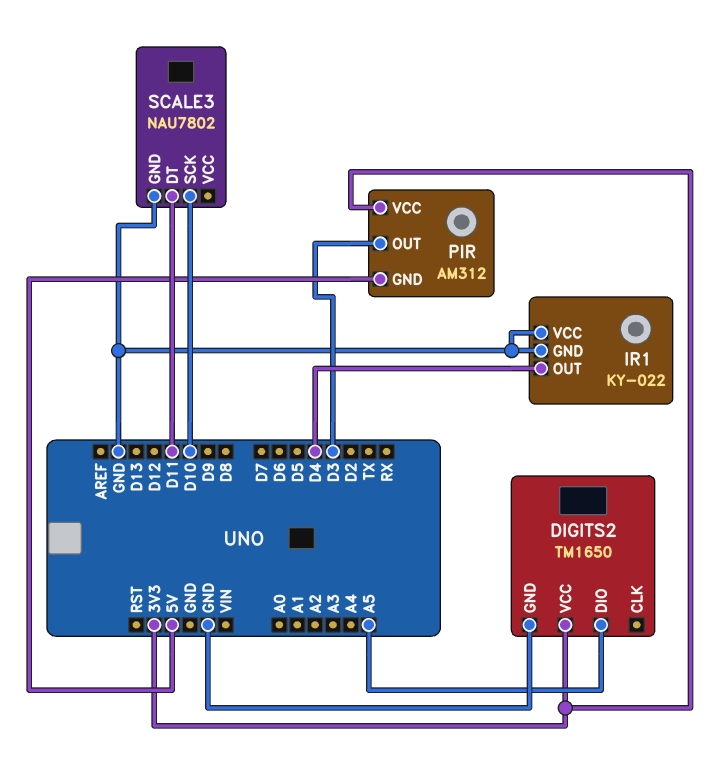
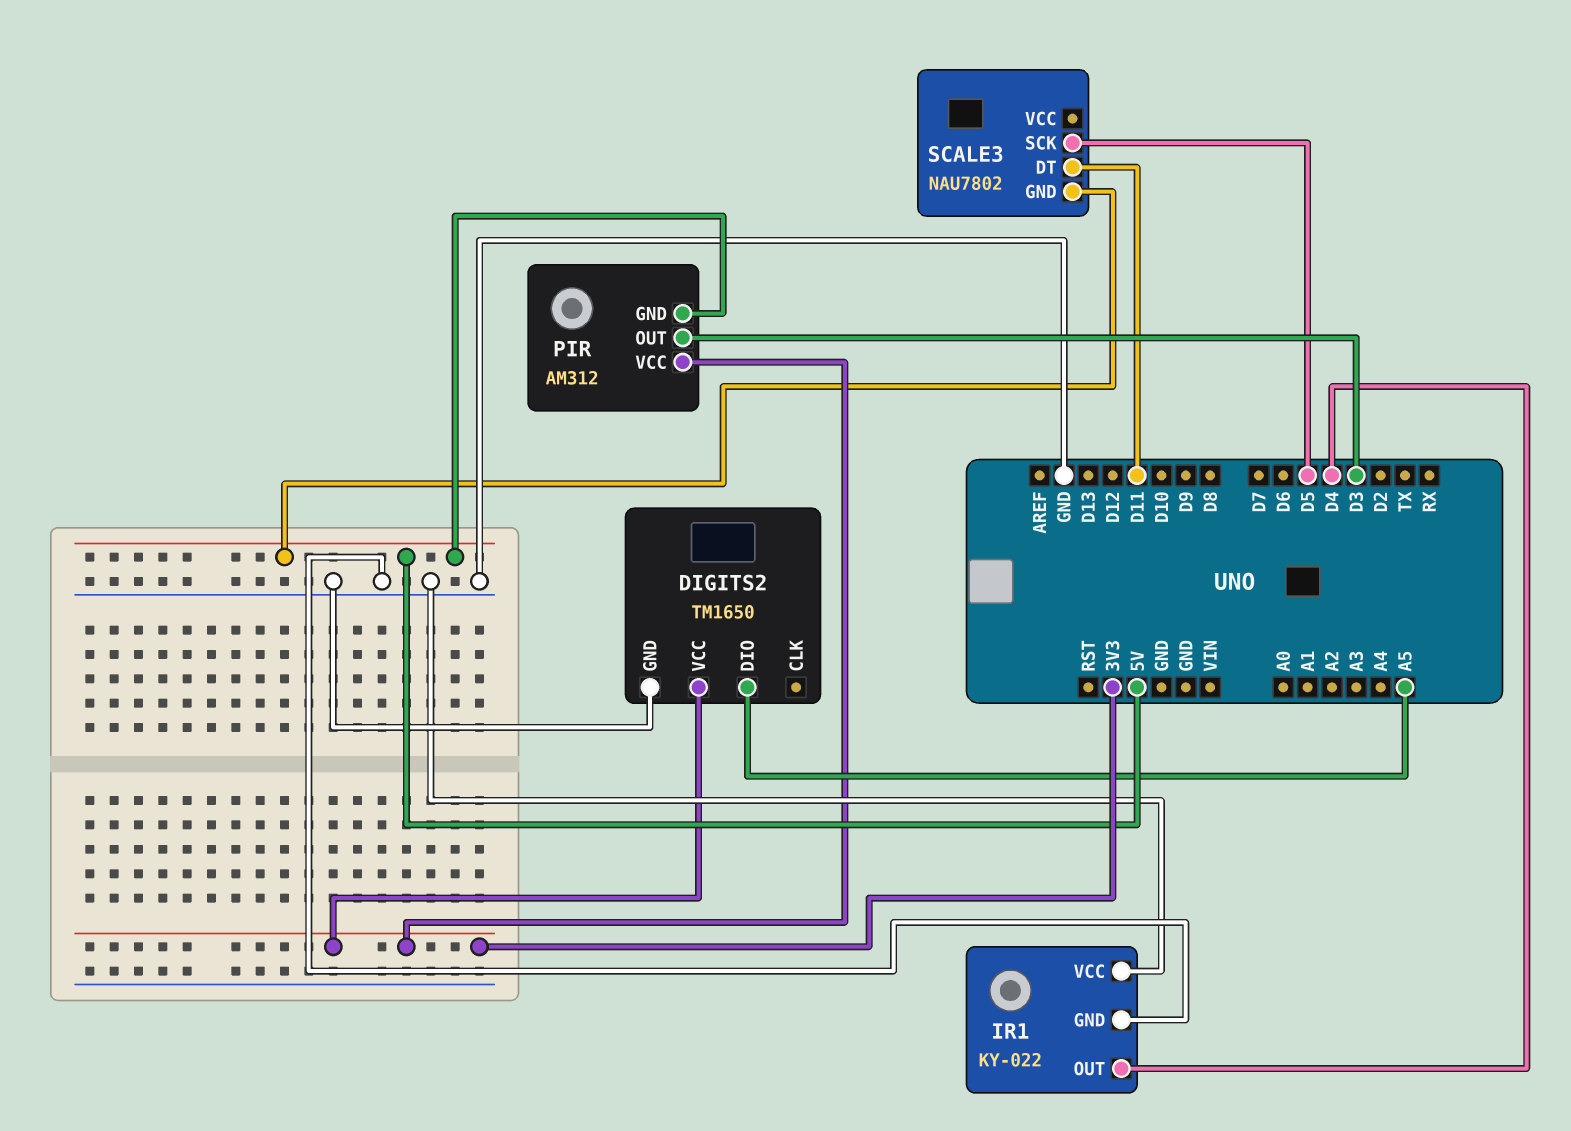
SCALE3 pin GND: GND -> 5V
SCALE3 pin SCK: D10 -> D5

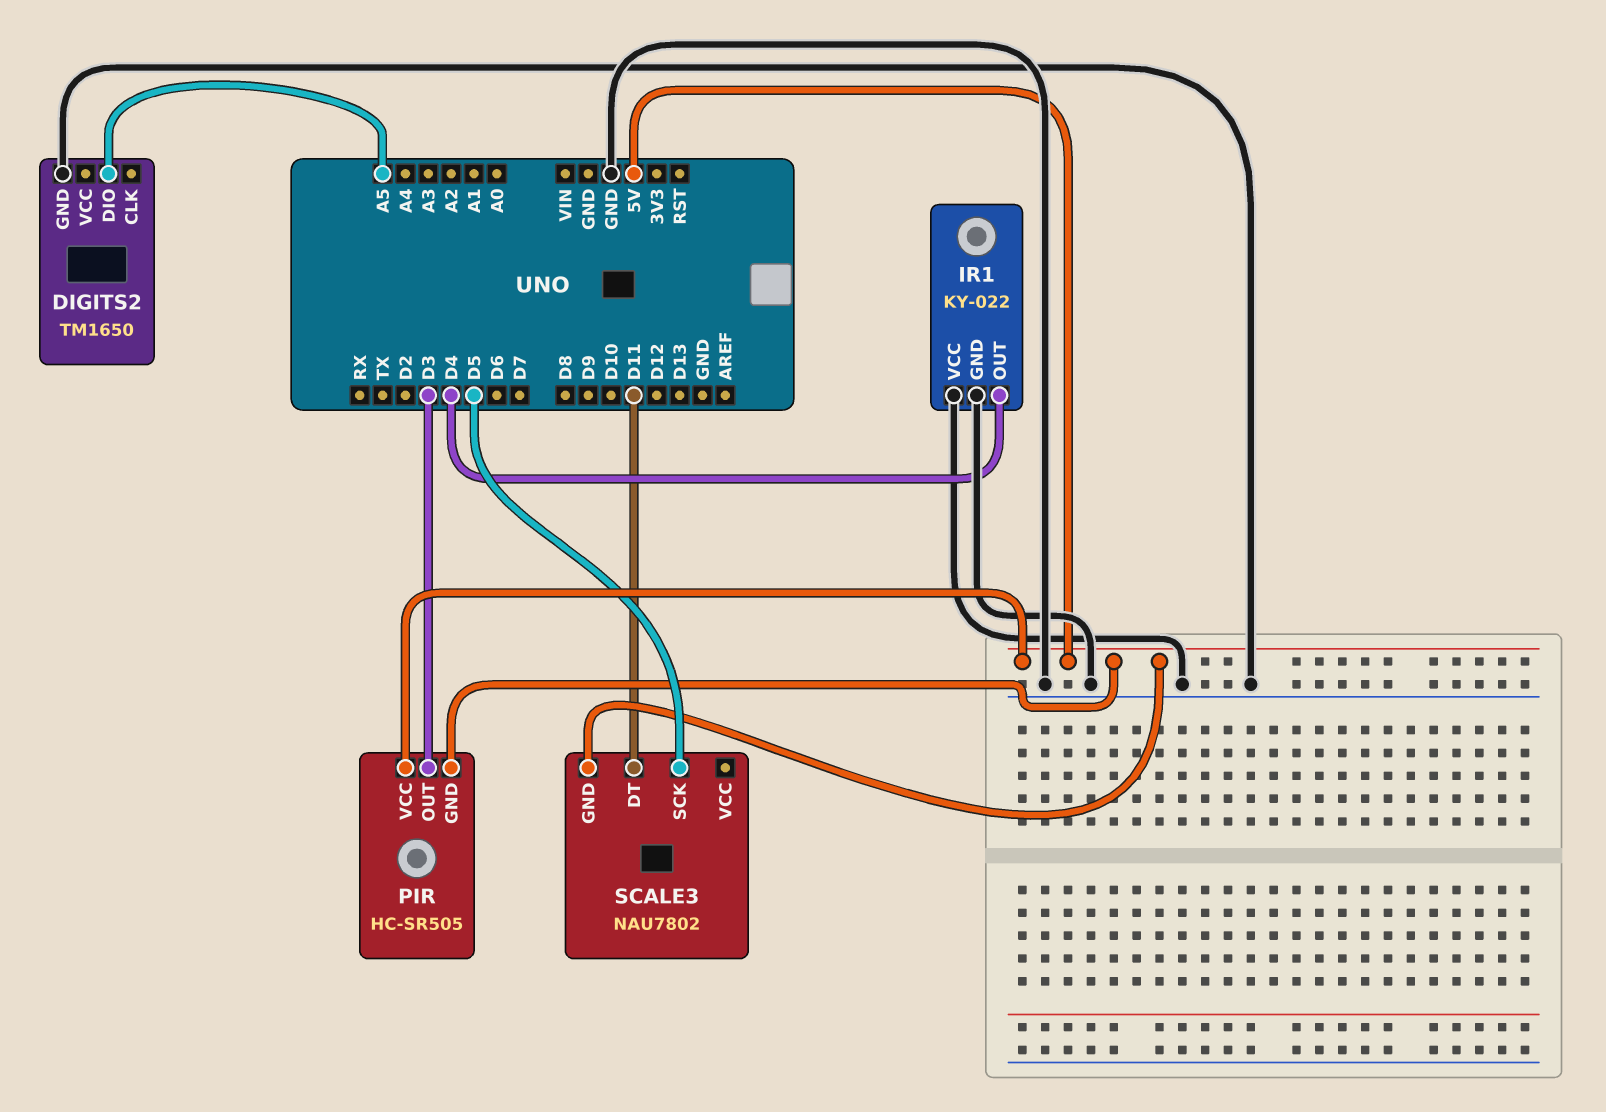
DIGITS2 pin VCC: 3V3 -> none
PIR: AM312 -> HC-SR505
PIR pin VCC: 3V3 -> 5V

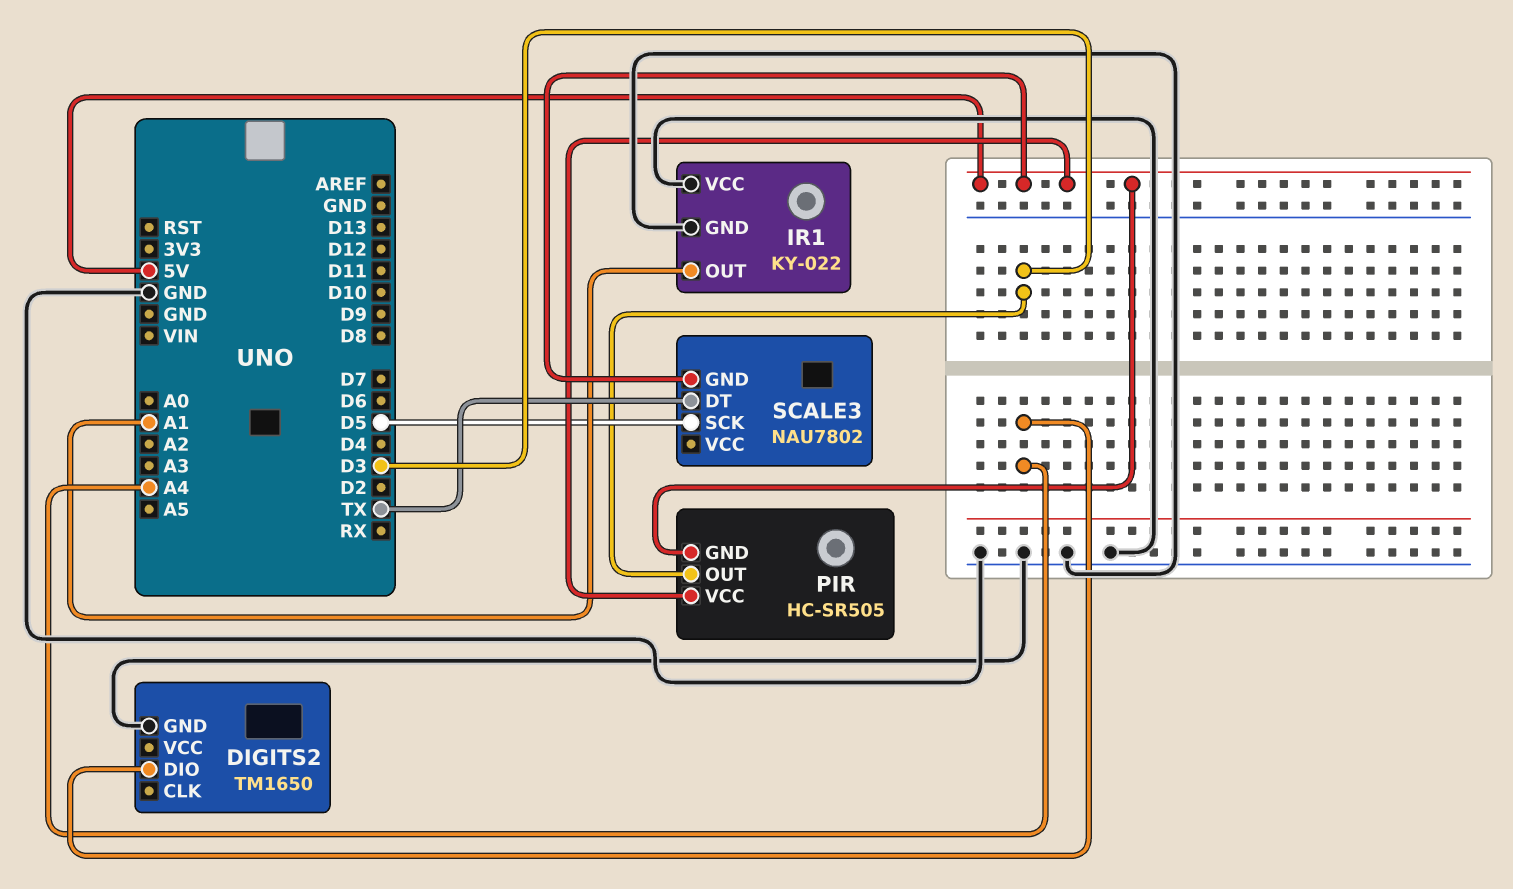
DIGITS2 pin DIO: A5 -> A4
IR1 pin OUT: D4 -> A1
SCALE3 pin DT: D11 -> TX

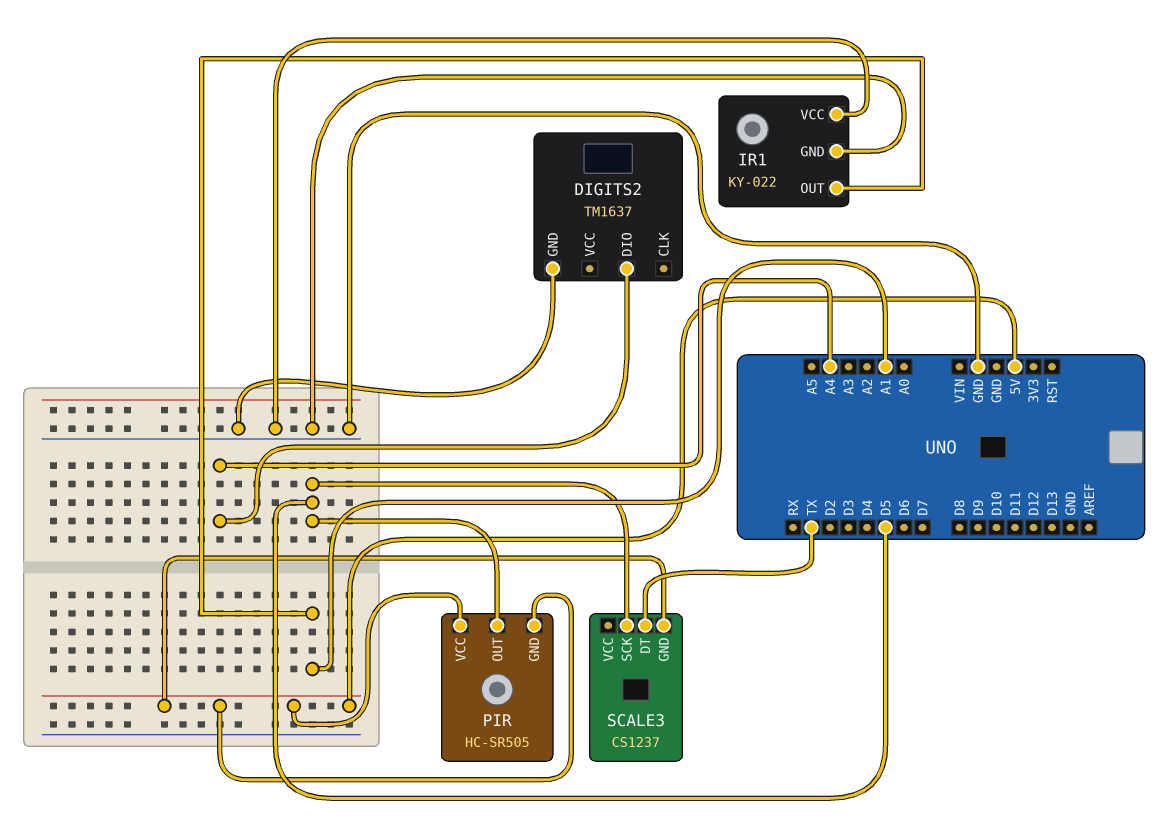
DIGITS2: TM1650 -> TM1637
PIR pin OUT: D3 -> D5
SCALE3: NAU7802 -> CS1237

